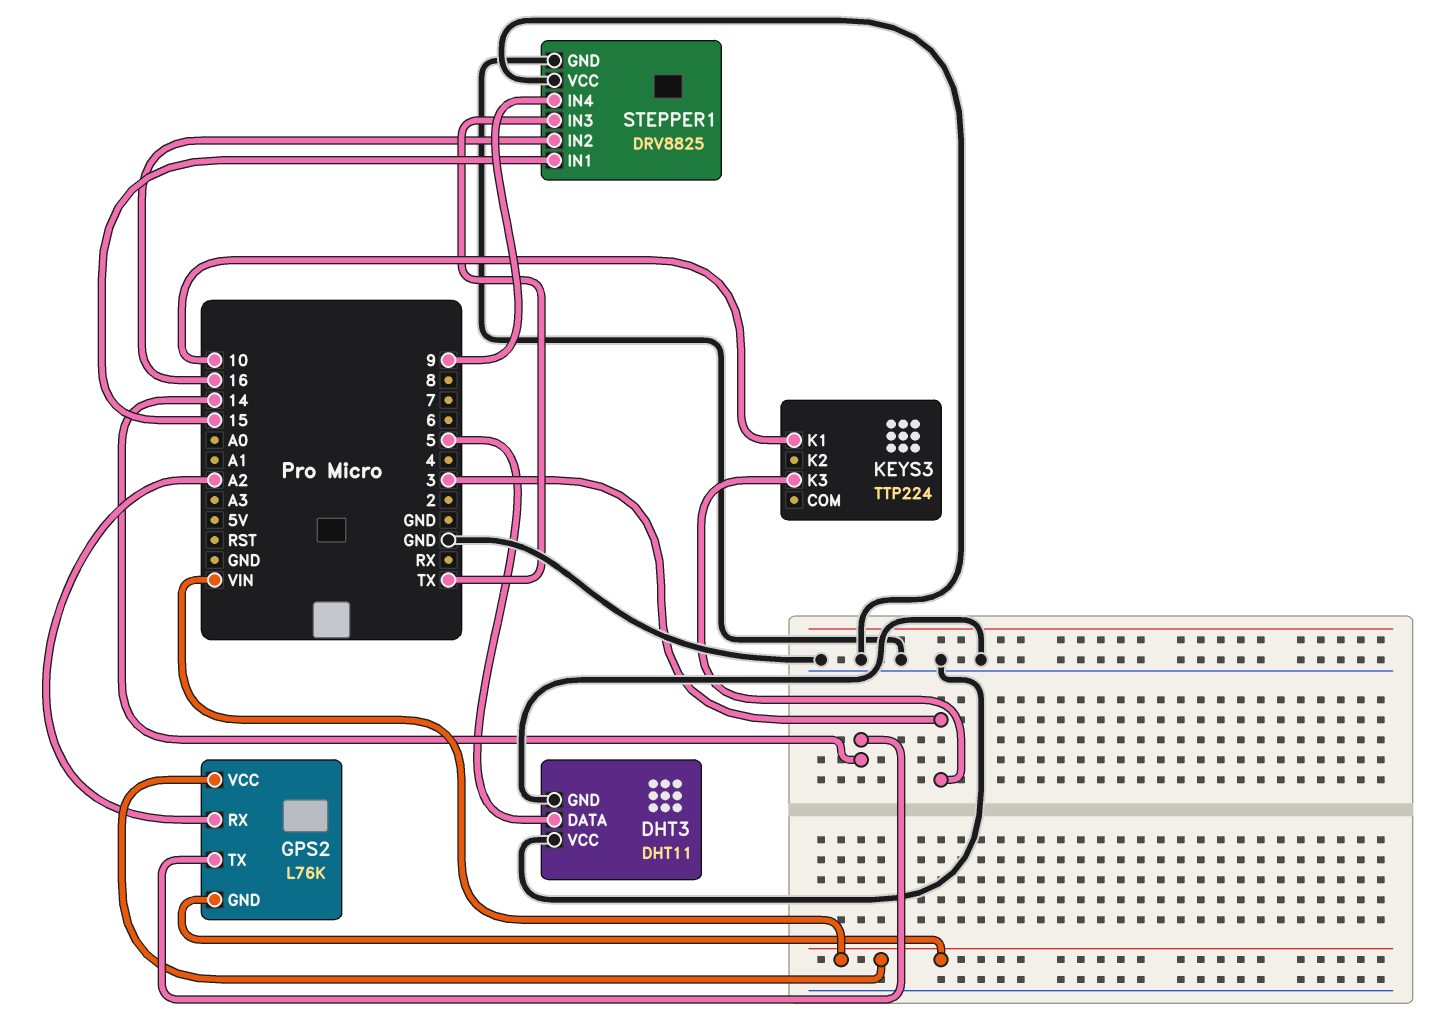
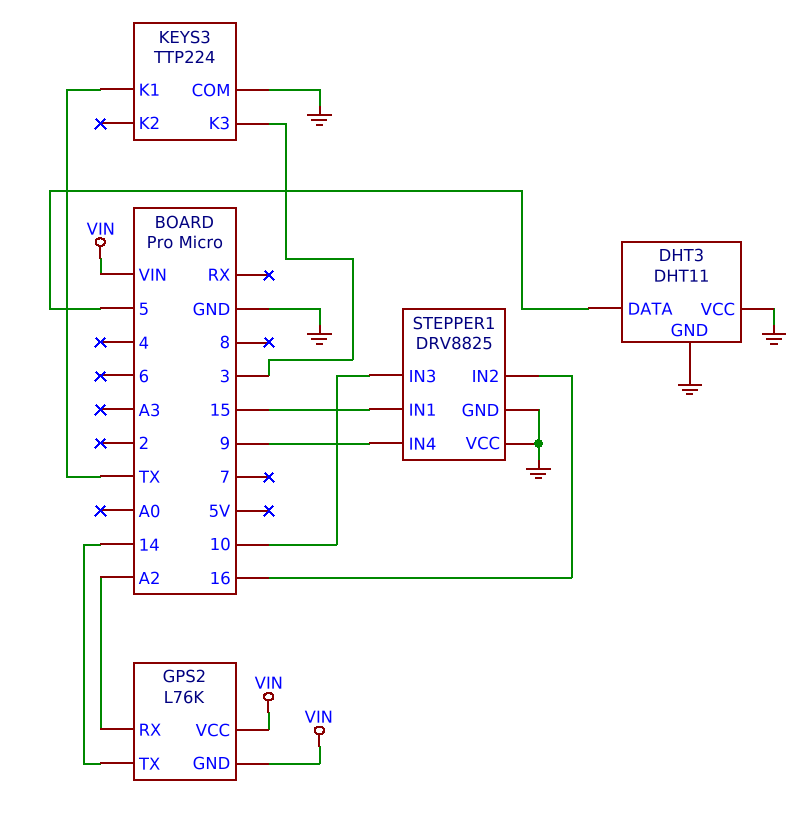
KEYS3 pin COM: none -> GND
KEYS3 pin K1: 10 -> TX
STEPPER1 pin IN3: TX -> 10

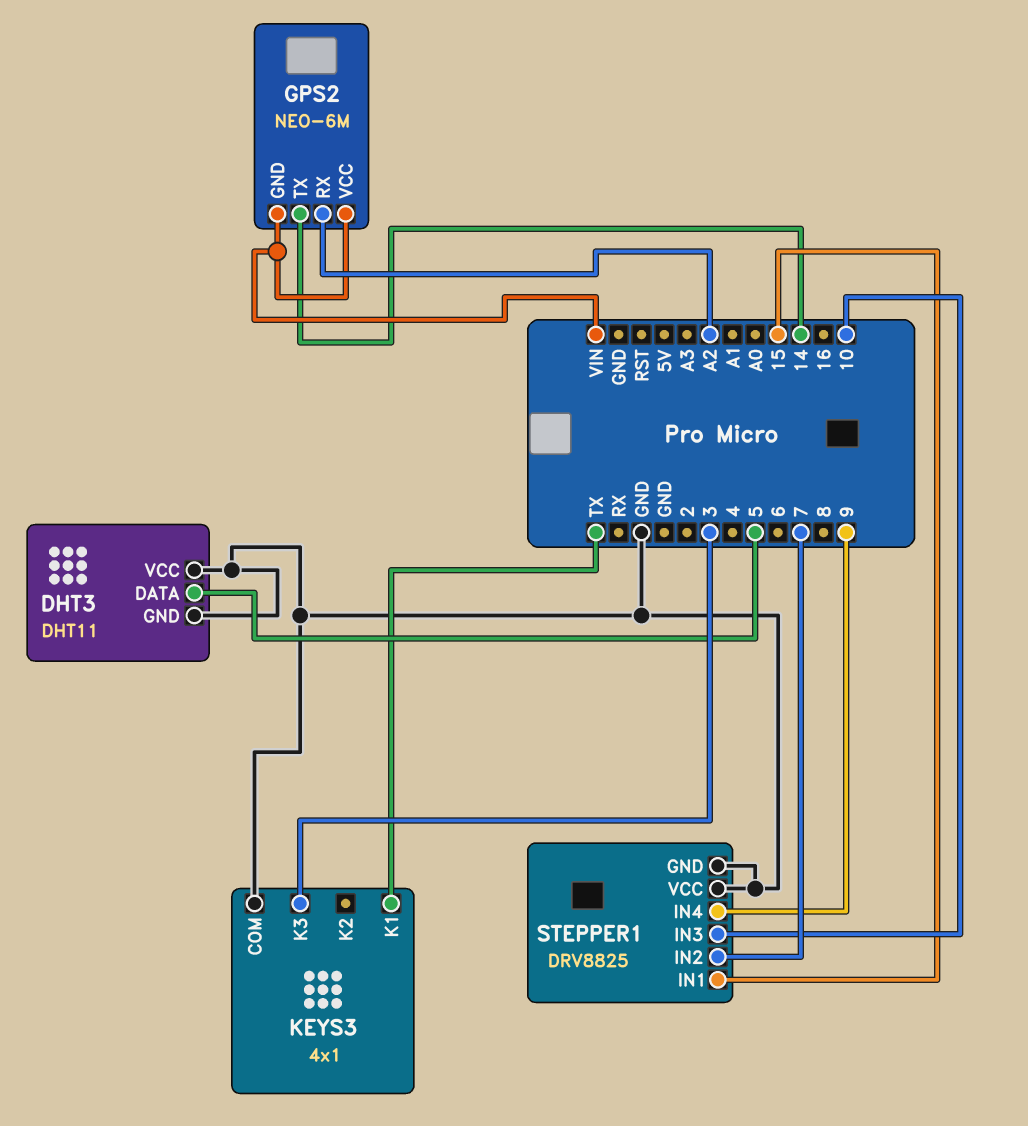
GPS2: L76K -> NEO-6M
KEYS3: TTP224 -> 4x1
STEPPER1 pin IN2: 16 -> 7

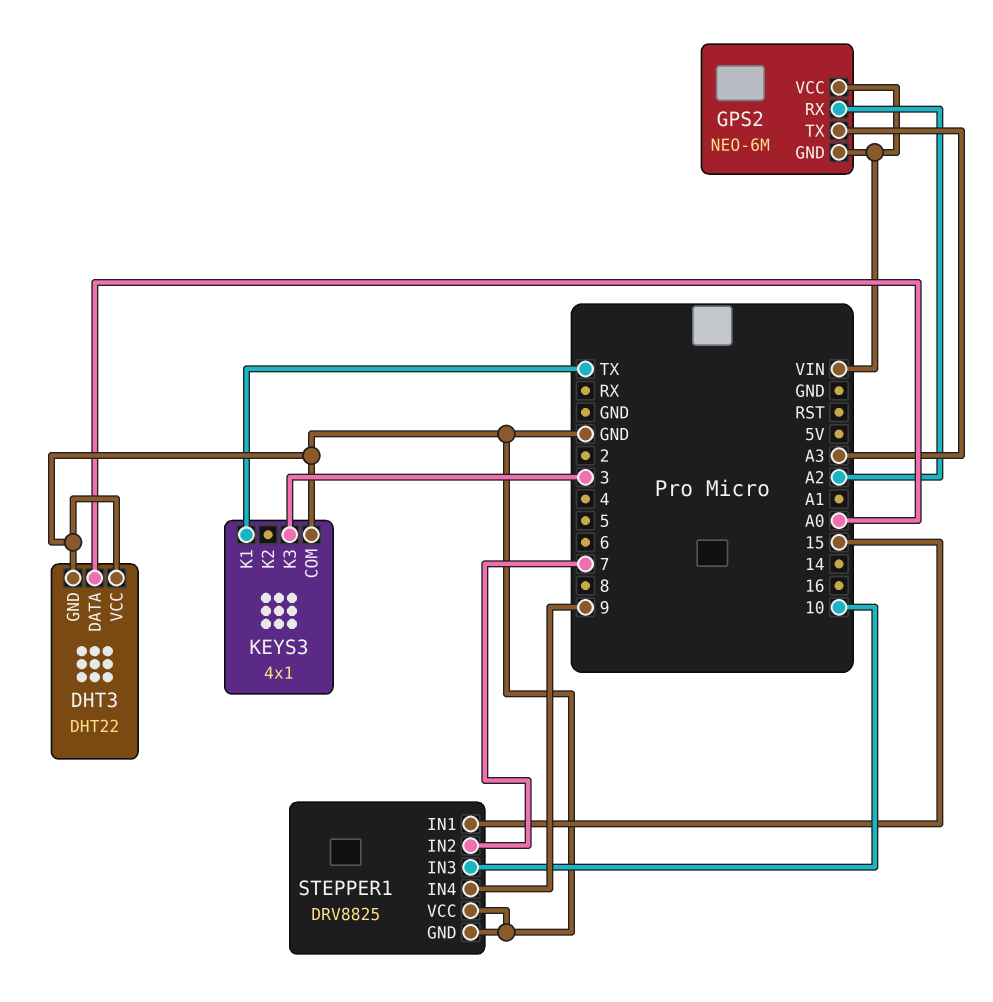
DHT3: DHT11 -> DHT22
DHT3 pin DATA: 5 -> A0
GPS2 pin TX: 14 -> A3

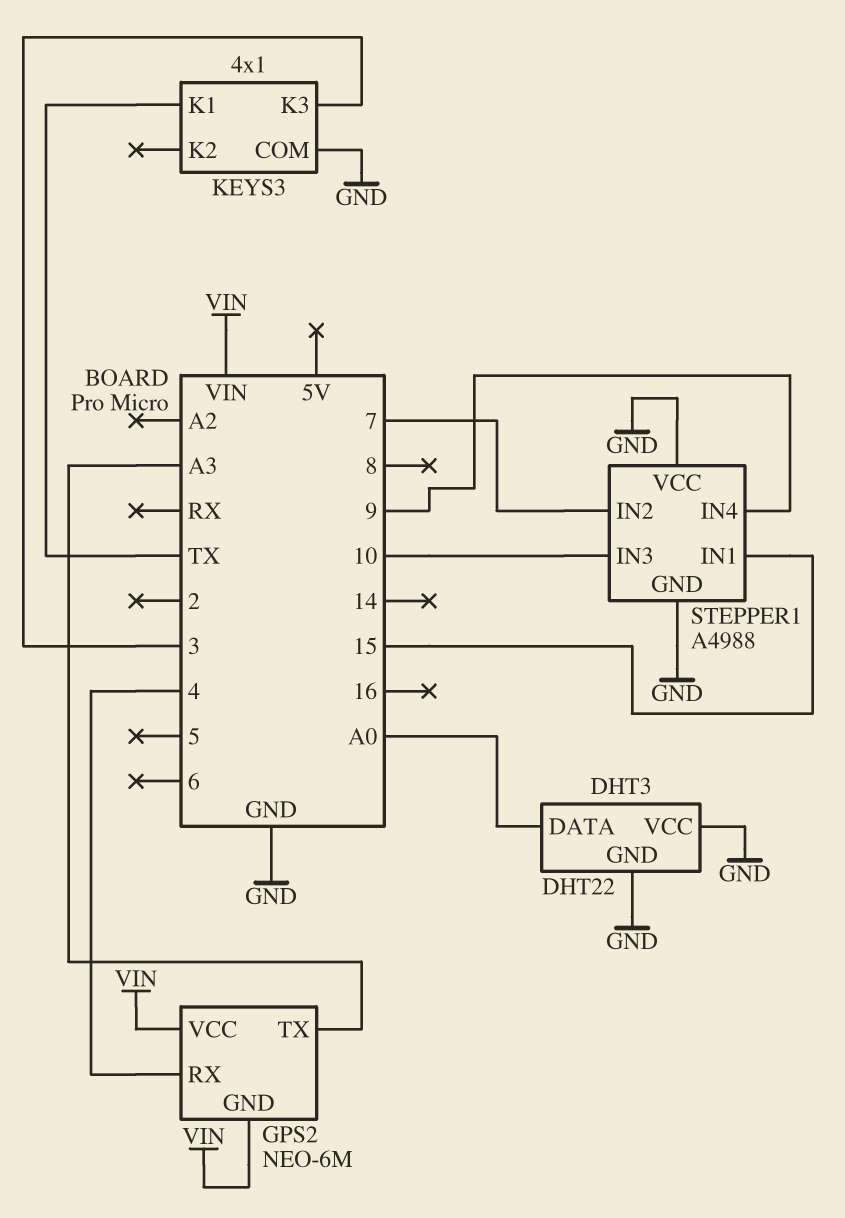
GPS2 pin RX: A2 -> 4
STEPPER1: DRV8825 -> A4988

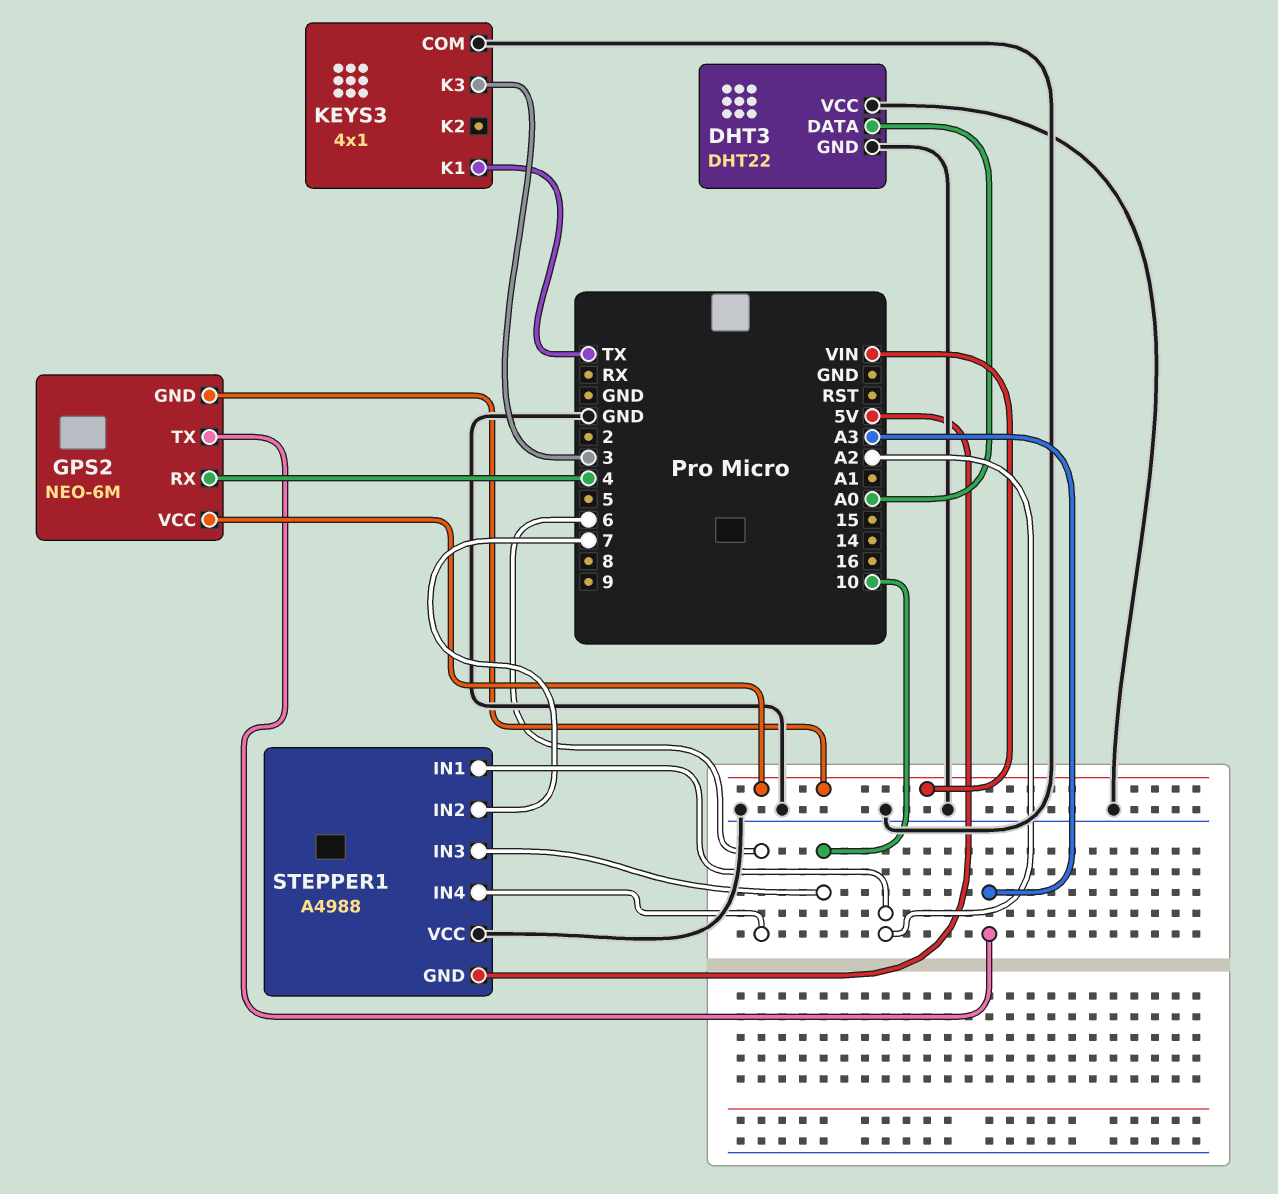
STEPPER1 pin GND: GND -> 5V
STEPPER1 pin IN1: 15 -> A2
STEPPER1 pin IN4: 9 -> 6

